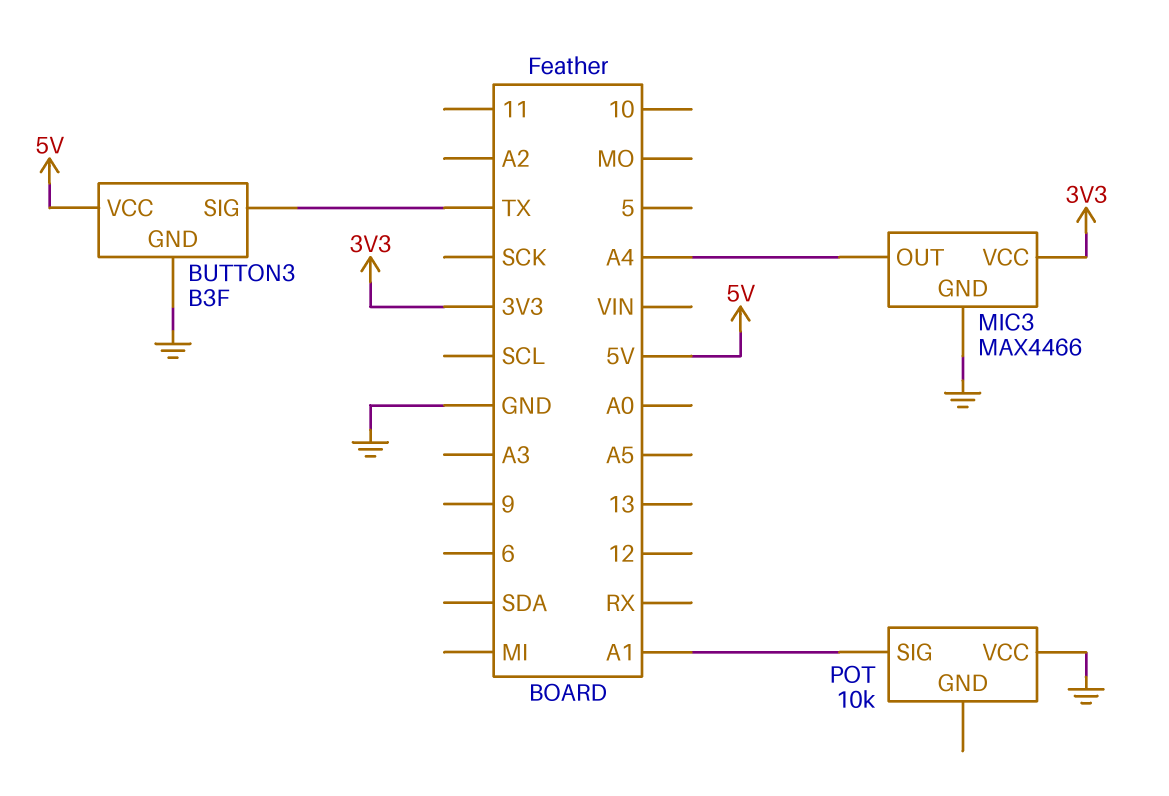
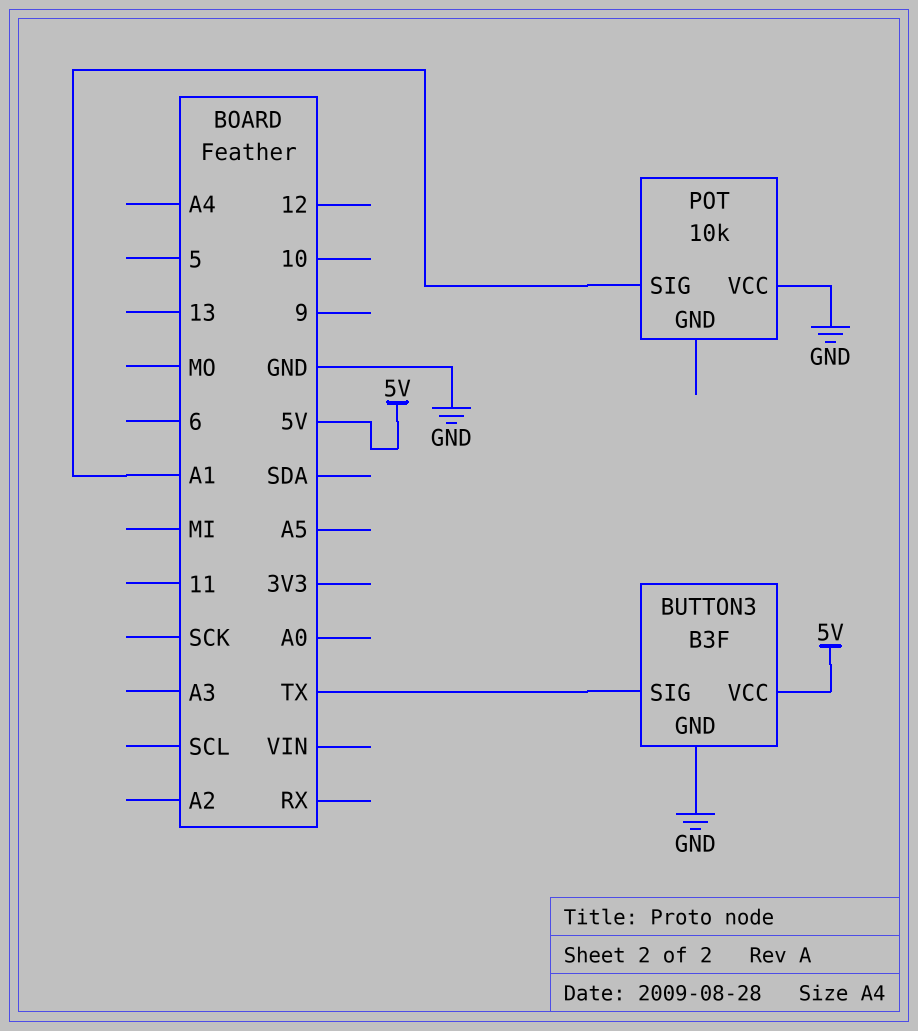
MIC3: MAX4466 -> none
MIC3 pin GND: GND -> none
MIC3 pin OUT: A4 -> none
MIC3 pin VCC: 3V3 -> none

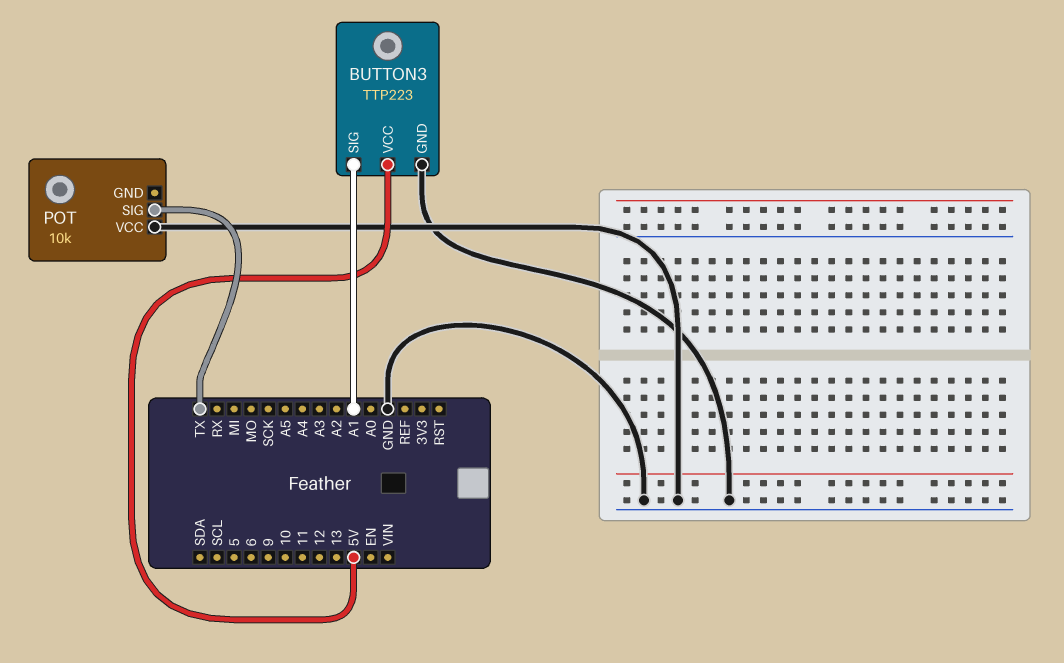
BUTTON3: B3F -> TTP223
BUTTON3 pin SIG: TX -> A1
POT pin SIG: A1 -> TX

